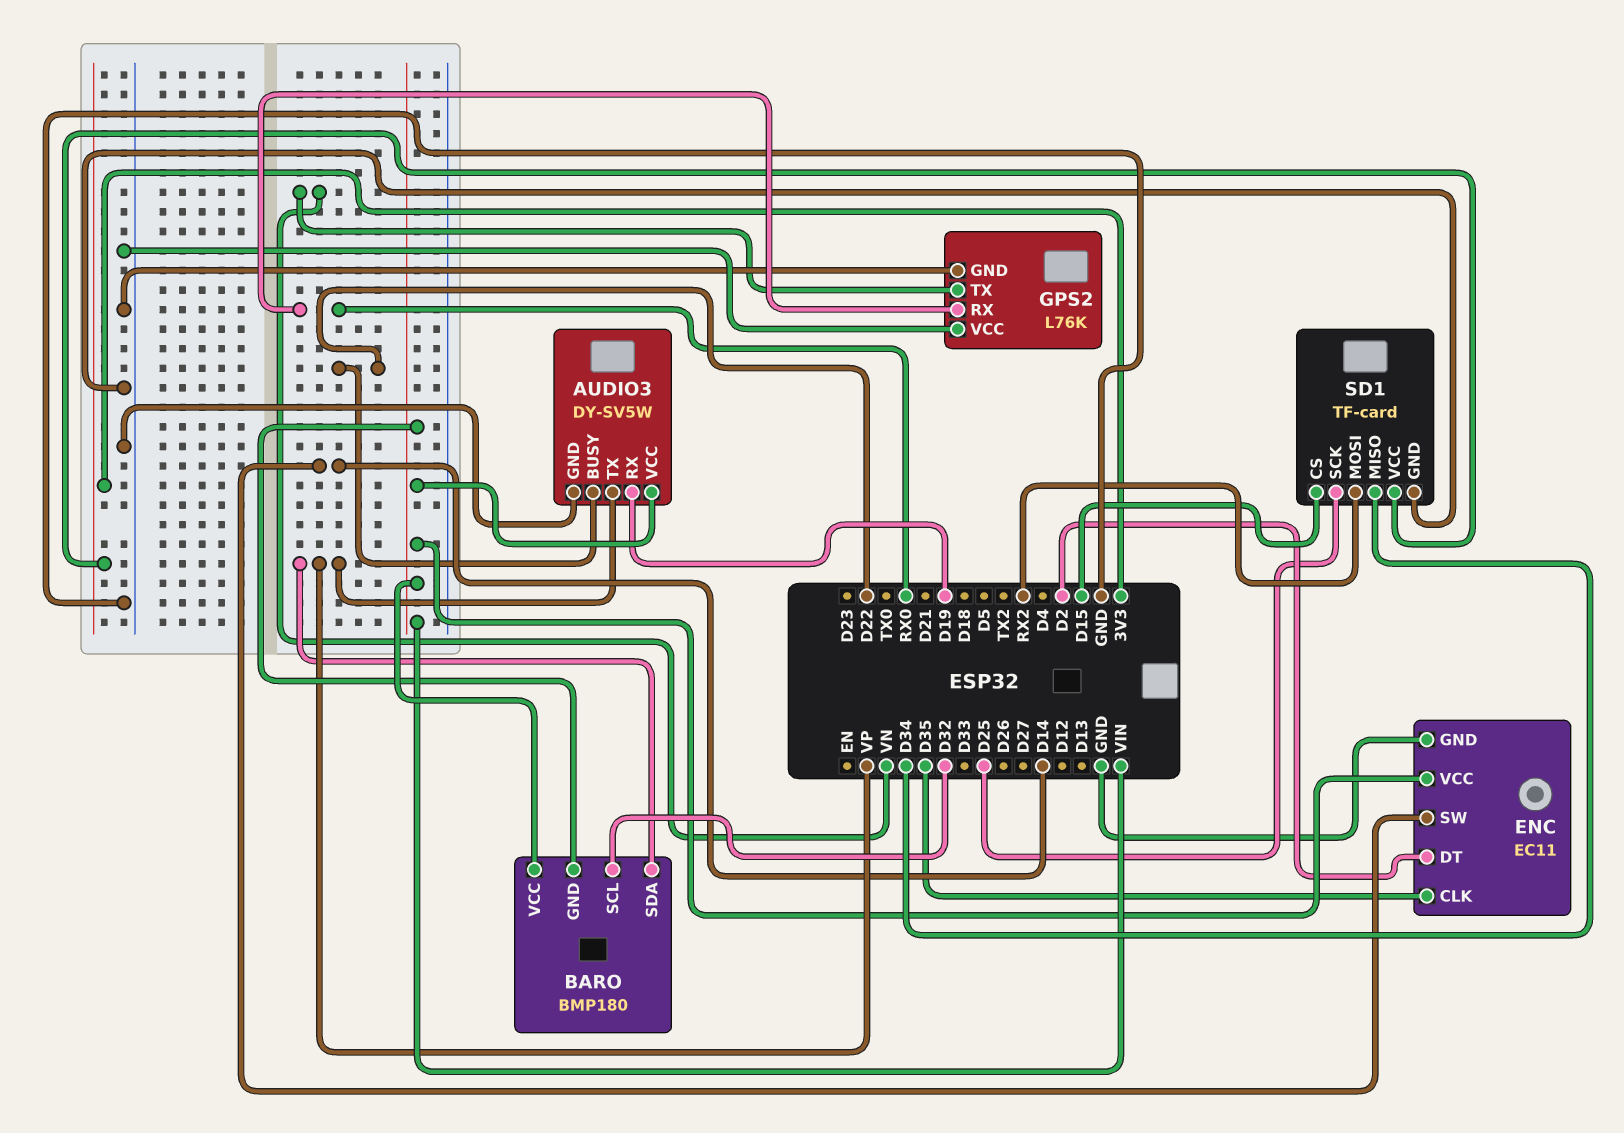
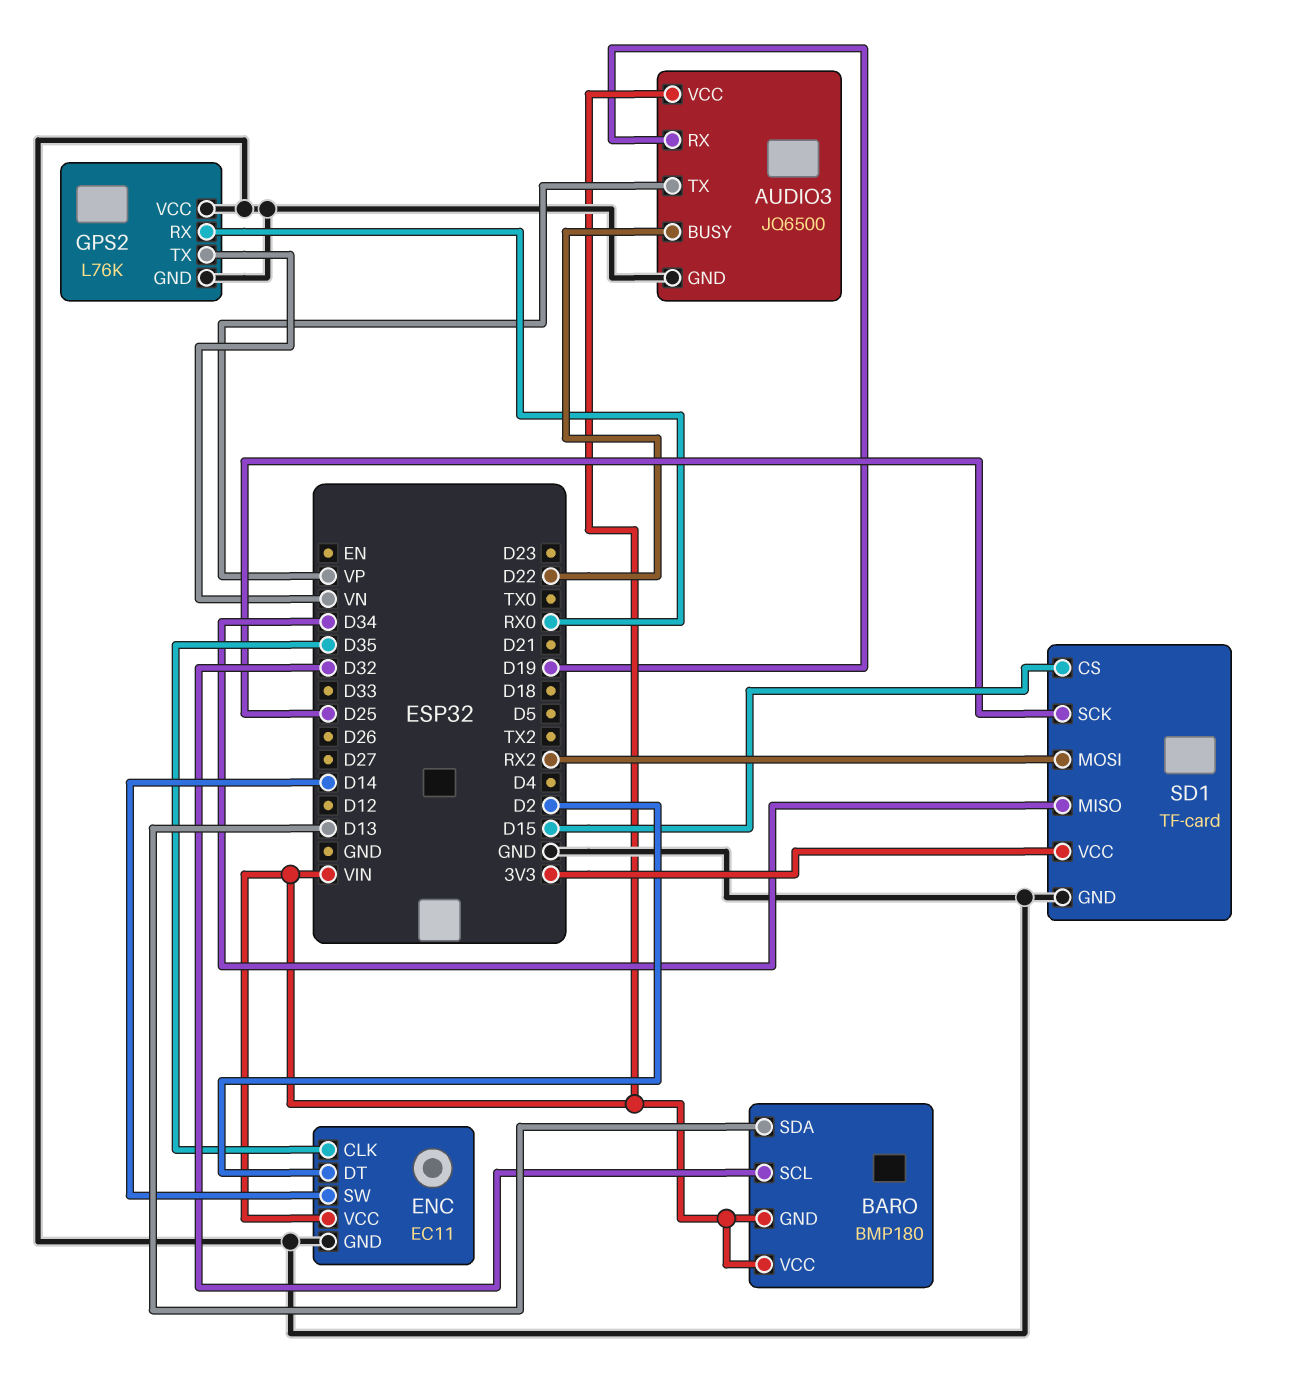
AUDIO3: DY-SV5W -> JQ6500
BARO pin SDA: VP -> D13

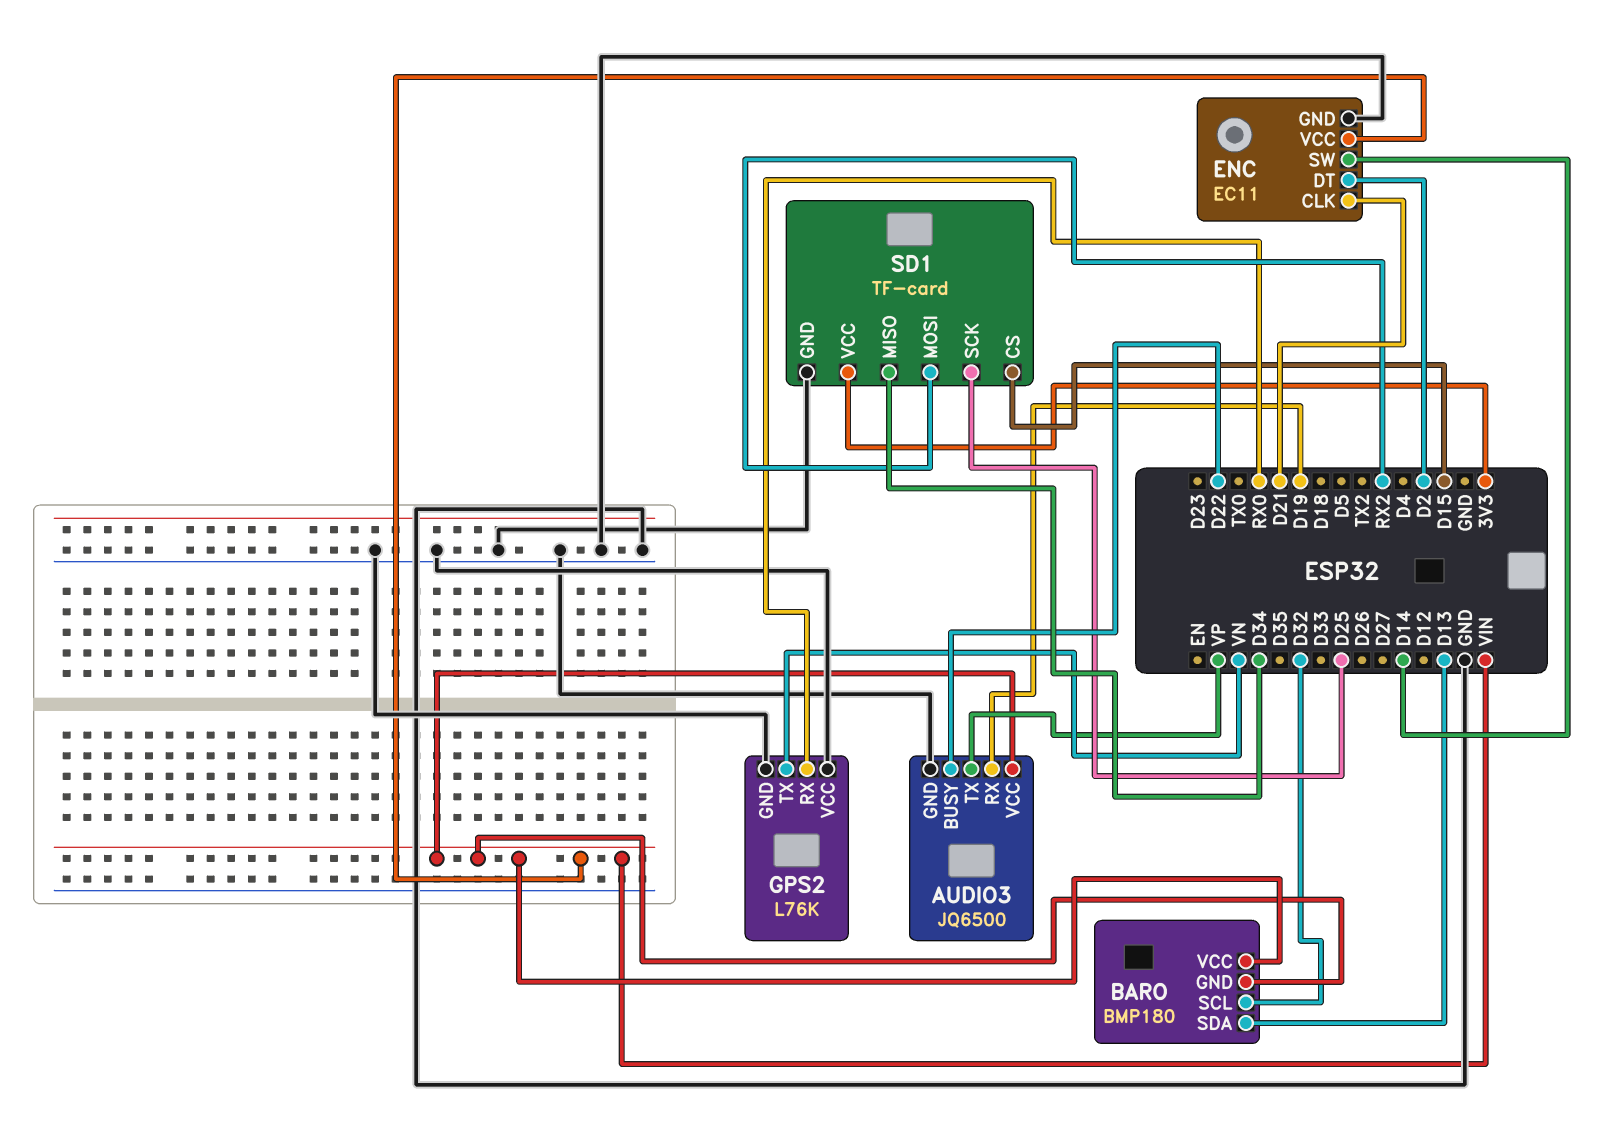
ENC pin CLK: D35 -> D21

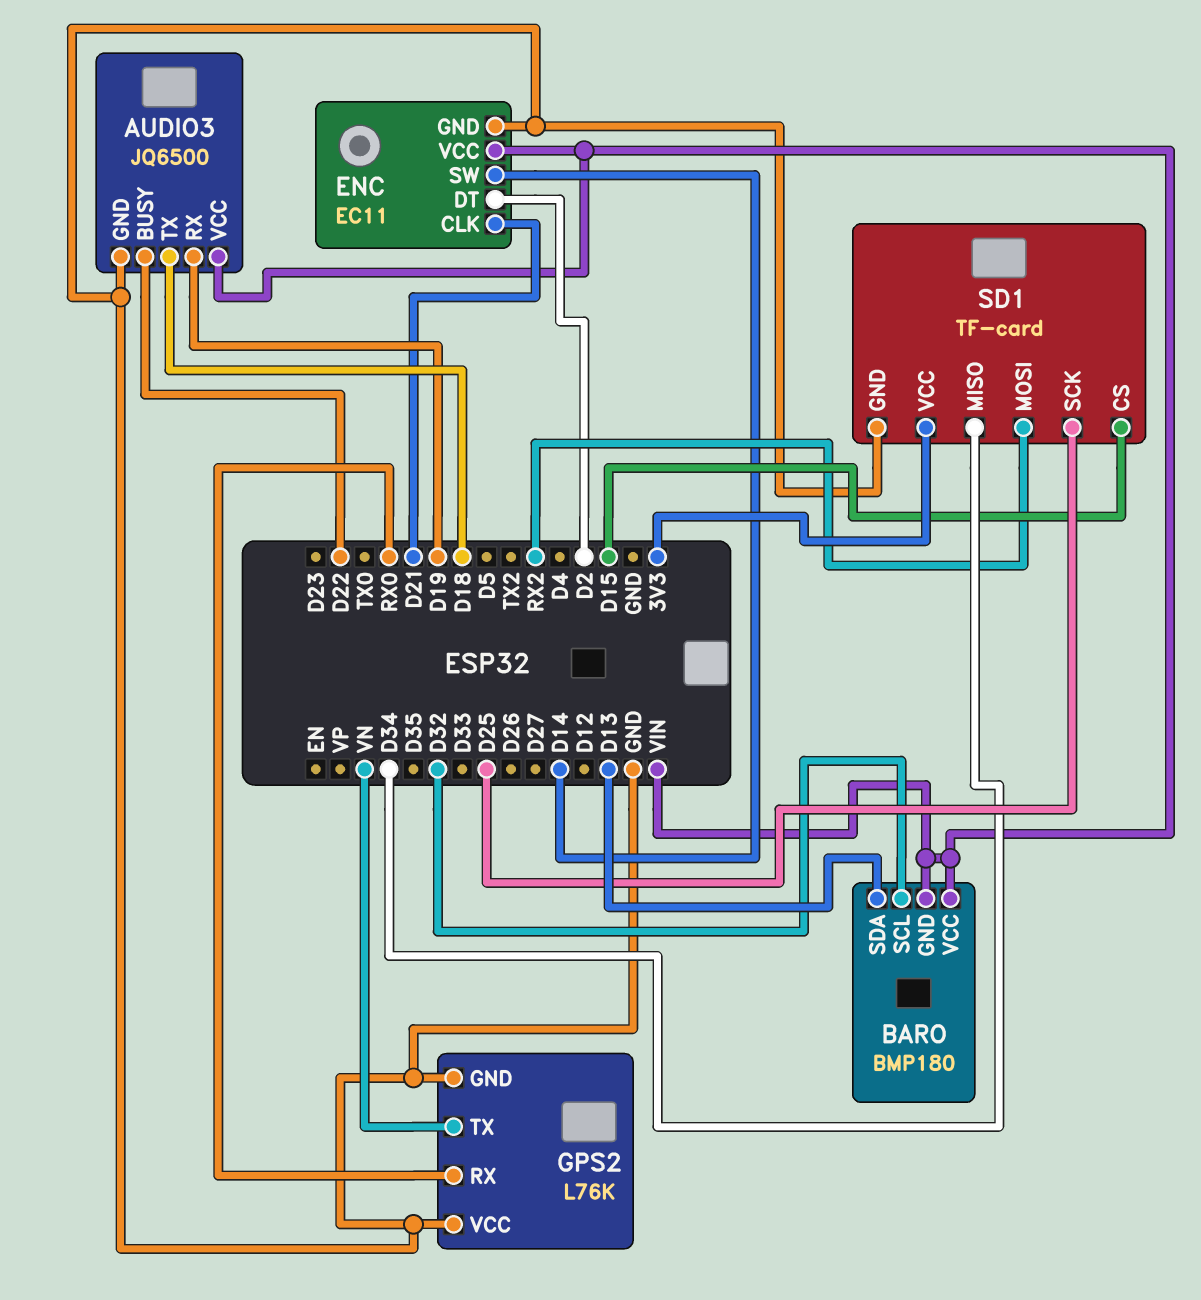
AUDIO3 pin TX: VP -> D18

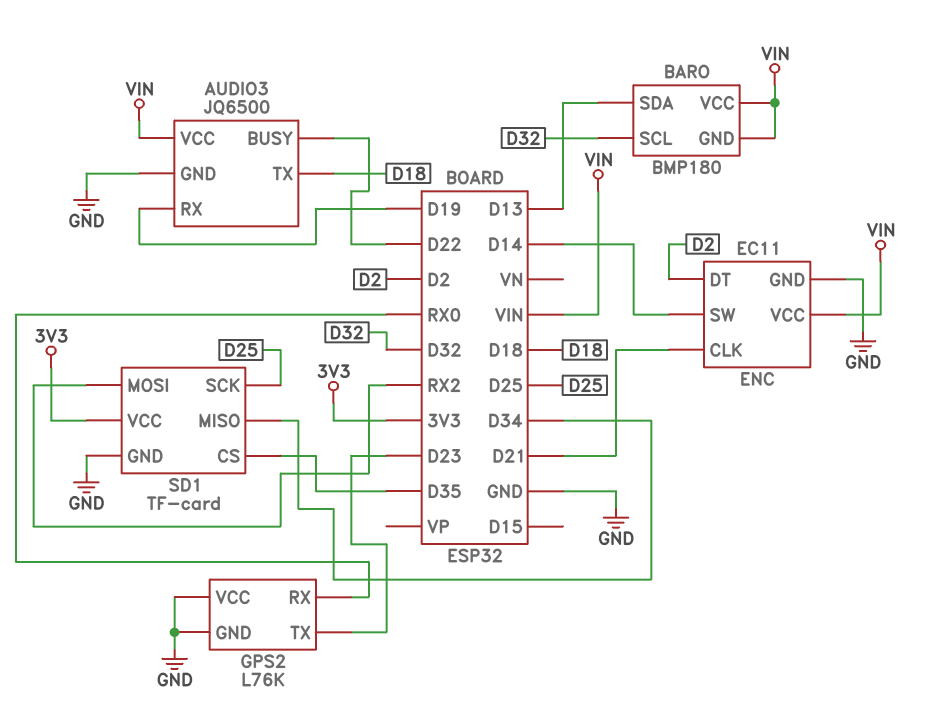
GPS2 pin TX: VN -> D23
SD1 pin CS: D15 -> D35

